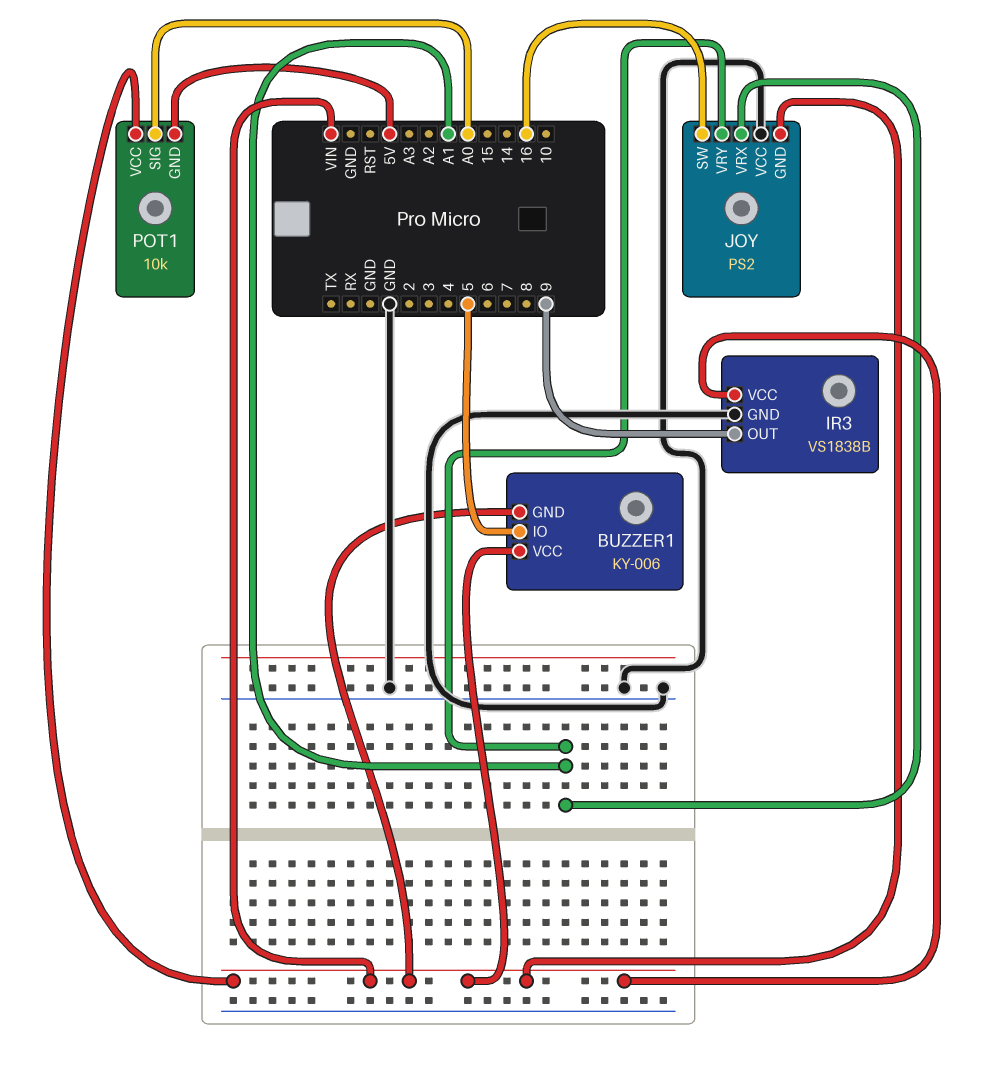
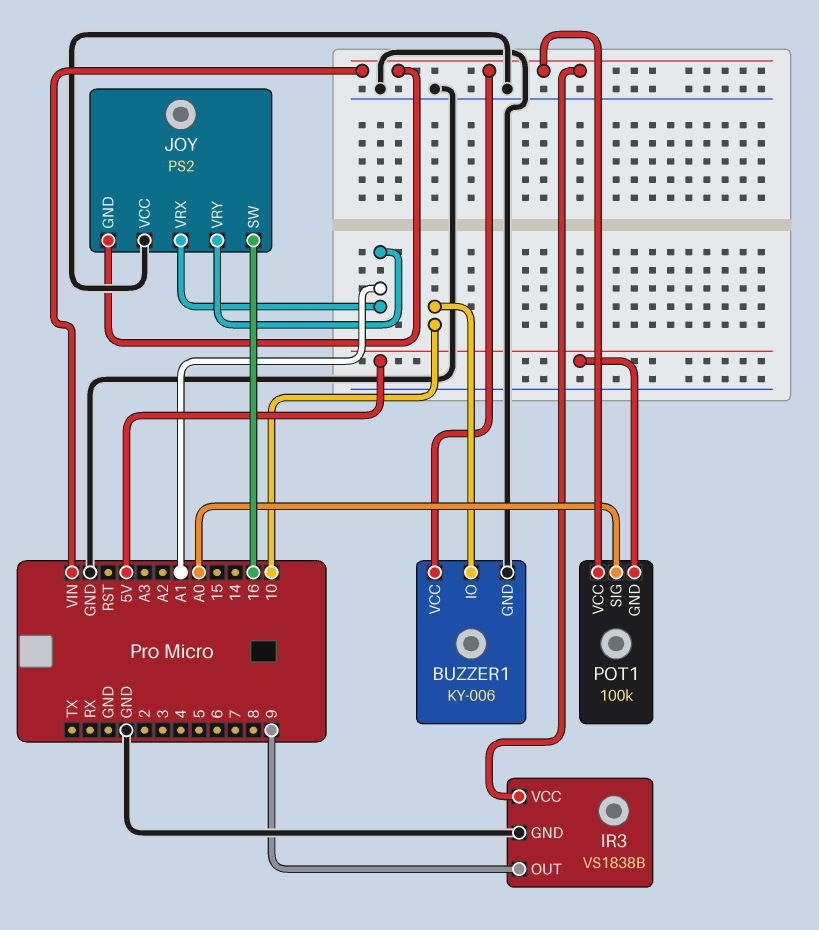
BUZZER1 pin GND: VIN -> GND
BUZZER1 pin IO: 5 -> 10
POT1: 10k -> 100k

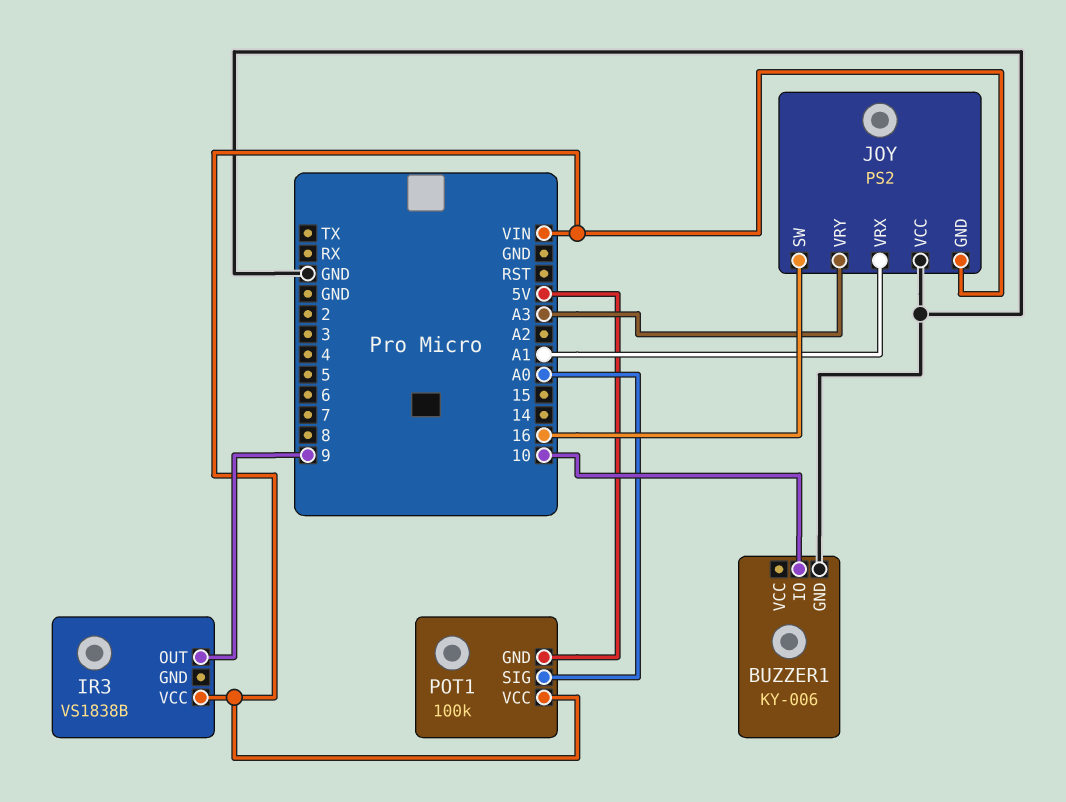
BUZZER1 pin VCC: VIN -> none
IR3 pin GND: GND -> none
JOY pin VRY: A1 -> A3

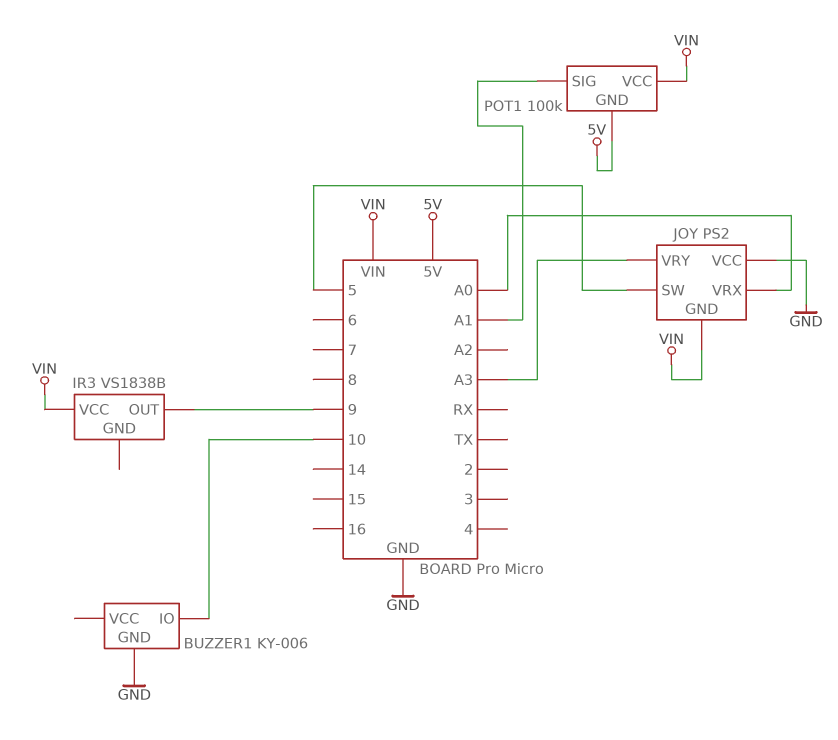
JOY pin SW: 16 -> 5
JOY pin VRX: A1 -> A0
POT1 pin SIG: A0 -> A1

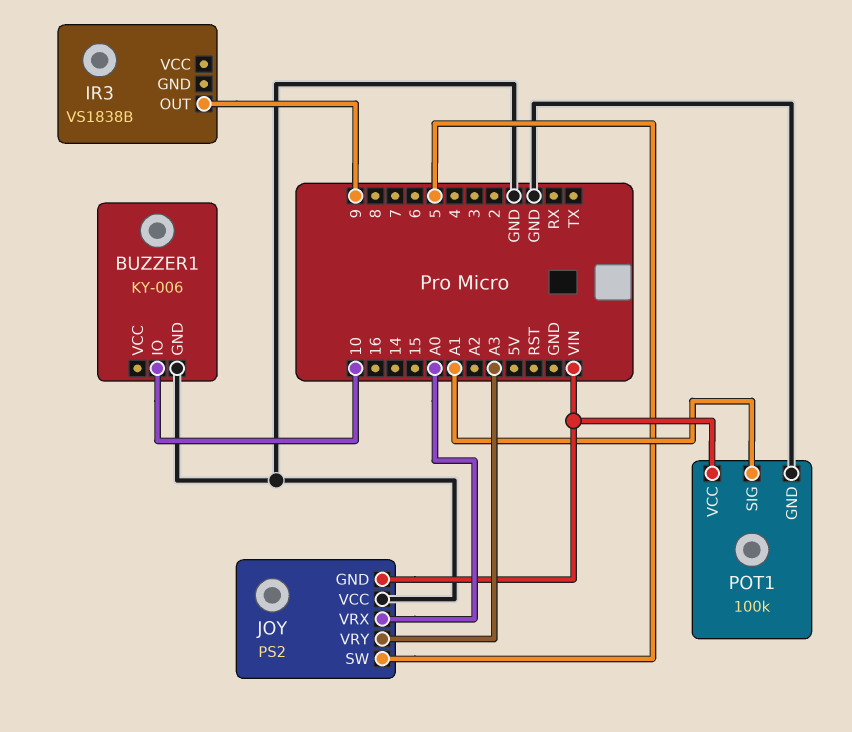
IR3 pin VCC: VIN -> none
POT1 pin GND: 5V -> GND

